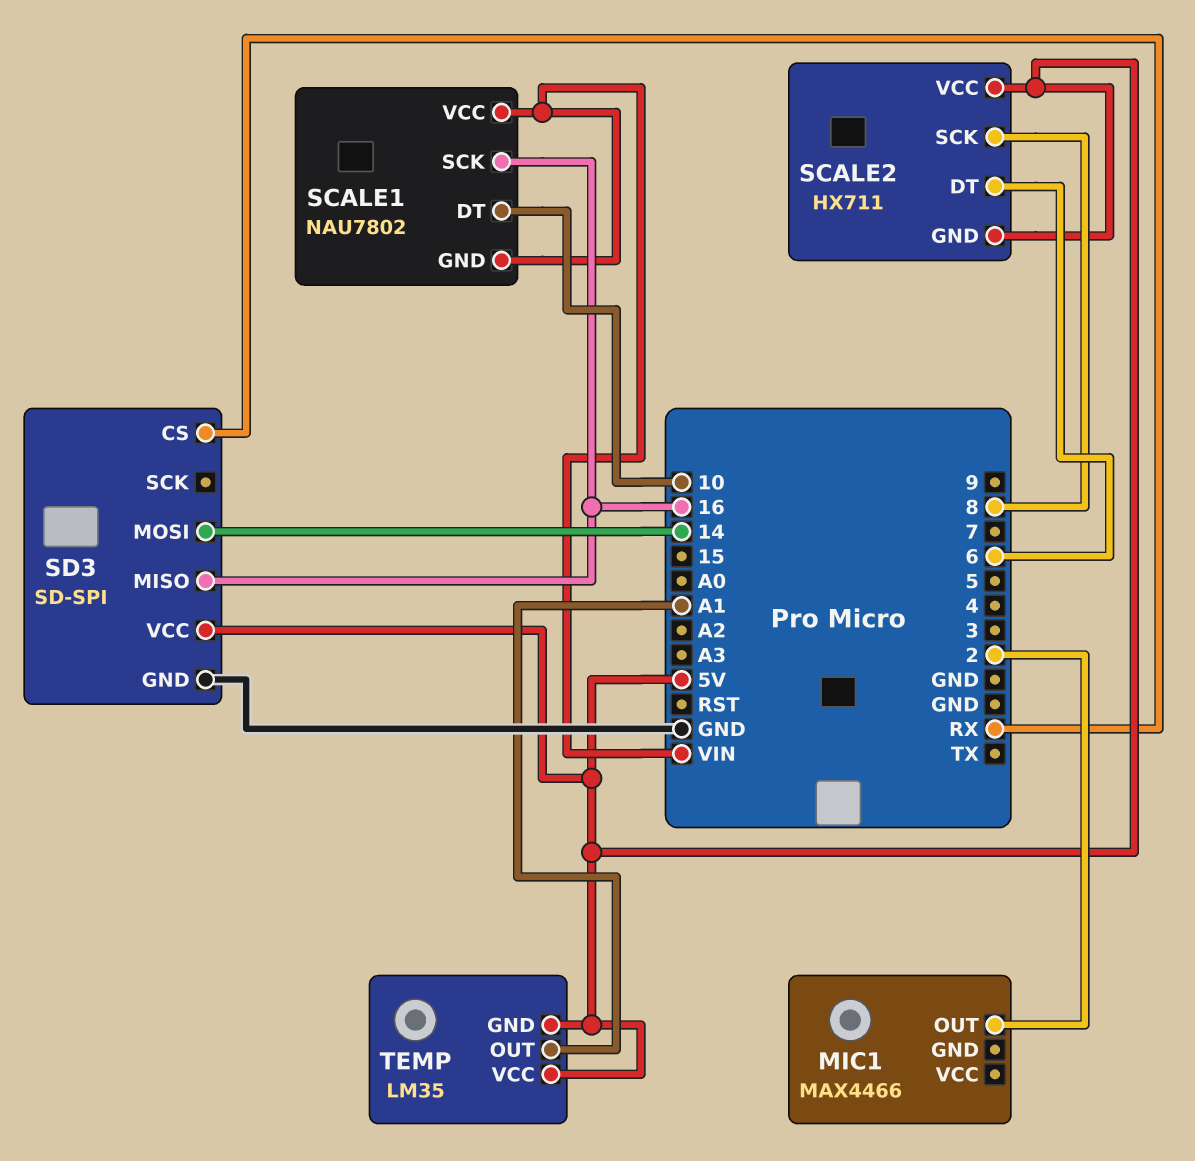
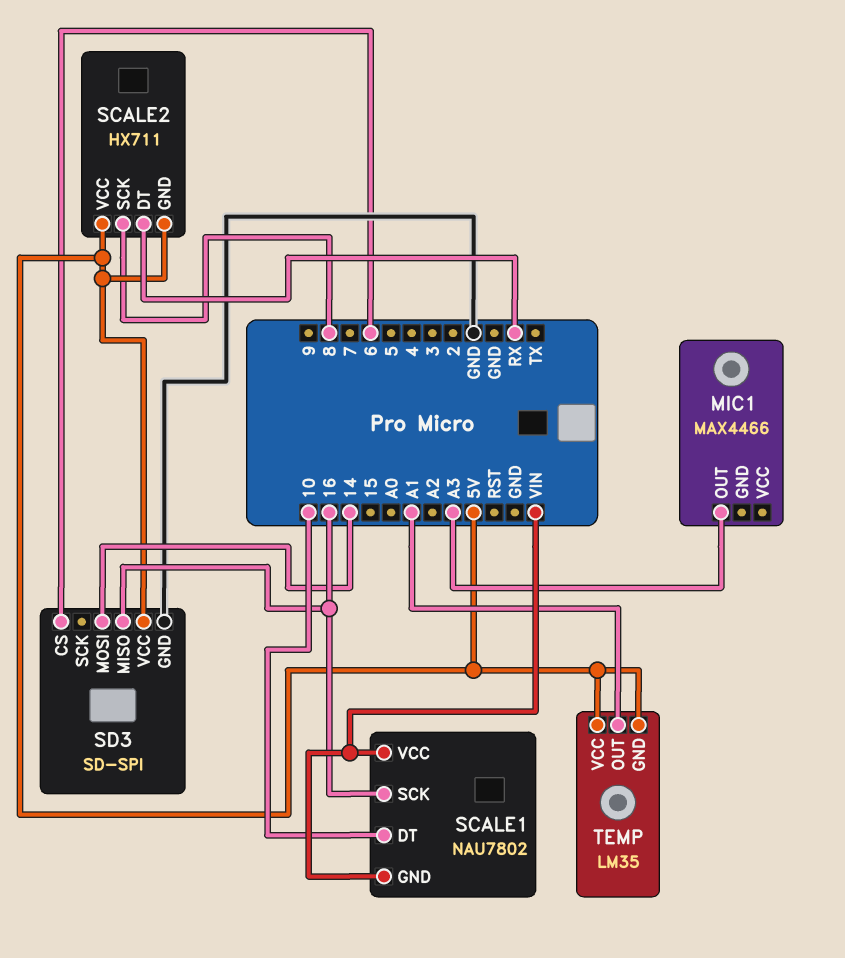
MIC1 pin OUT: 2 -> A3
SCALE2 pin DT: 6 -> RX
SD3 pin CS: RX -> 6

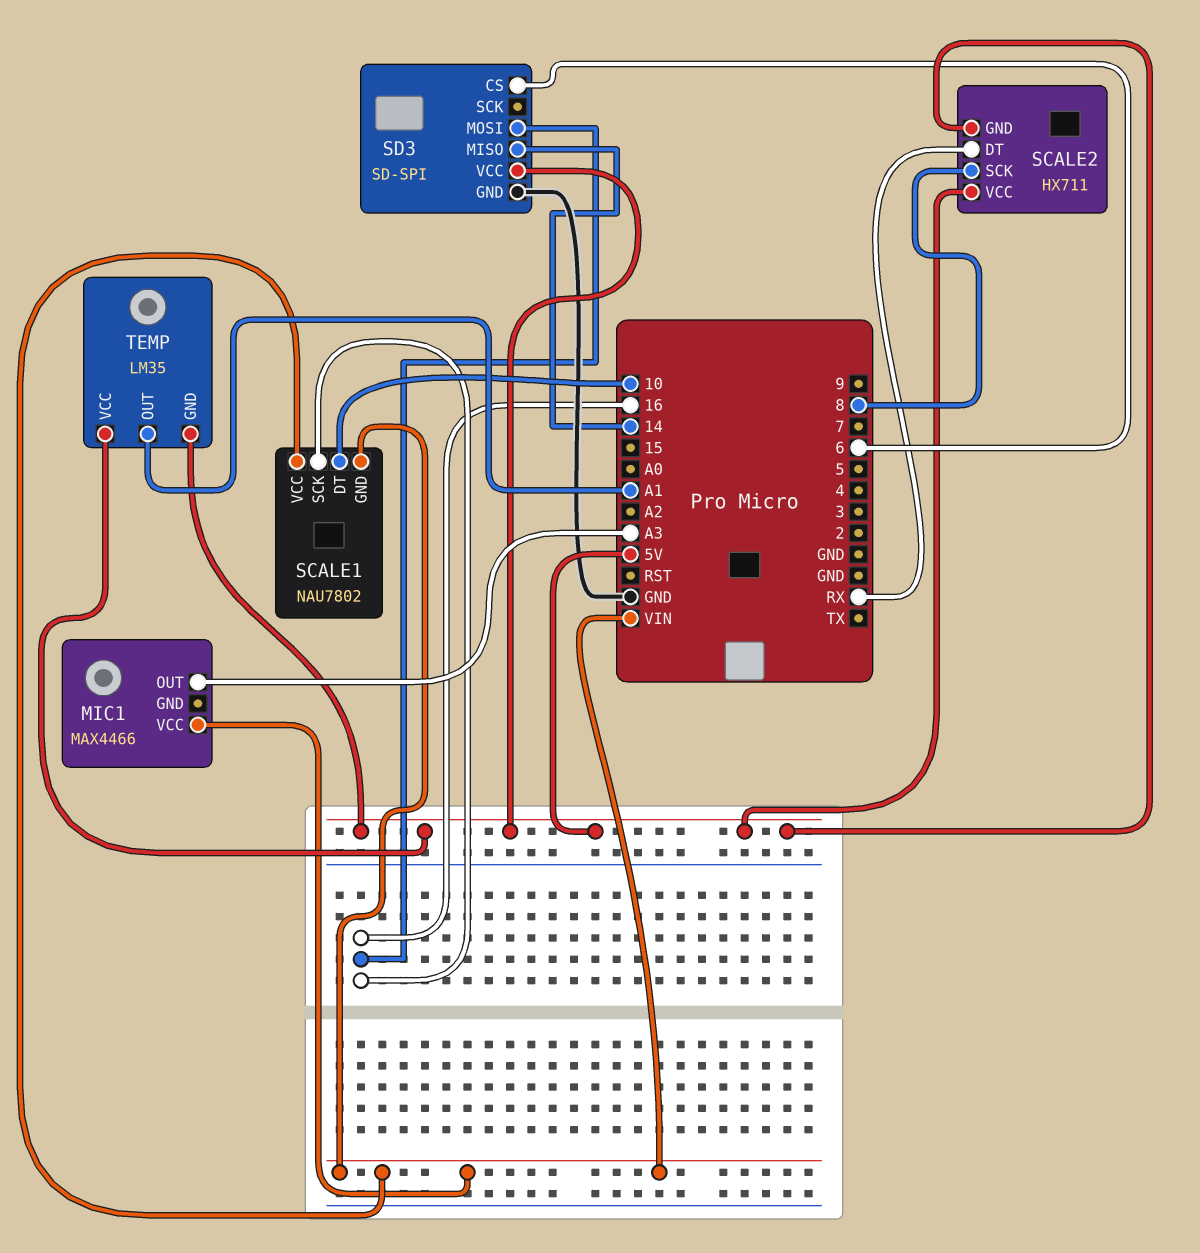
MIC1 pin VCC: none -> VIN
SD3 pin MISO: 16 -> 14
SD3 pin MOSI: 14 -> 16

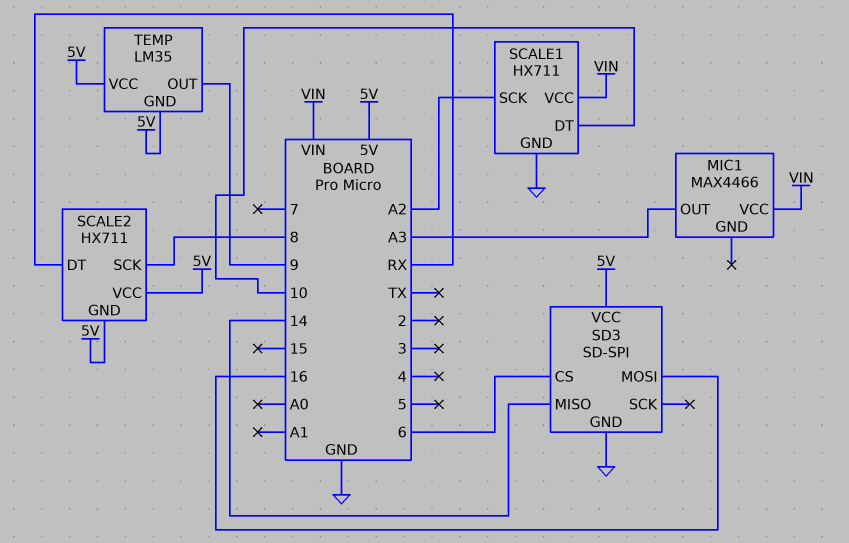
SCALE1: NAU7802 -> HX711
SCALE1 pin GND: VIN -> GND
SCALE1 pin SCK: 16 -> A2
TEMP pin OUT: A1 -> 9

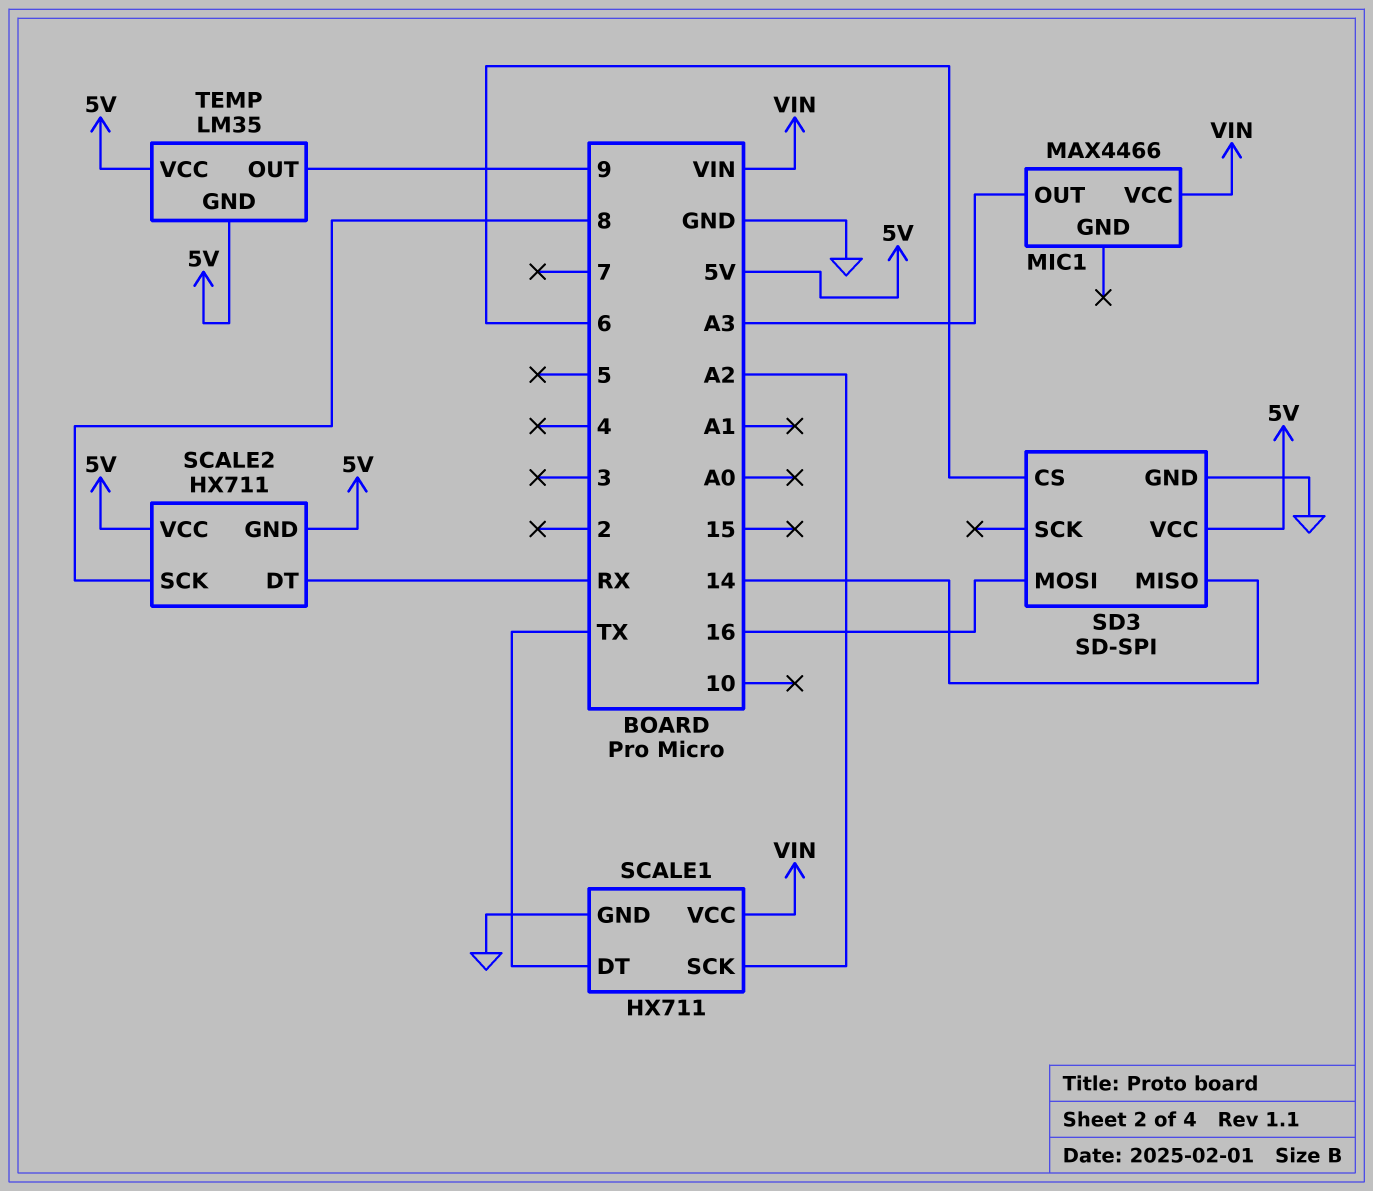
SCALE1 pin DT: 10 -> TX

